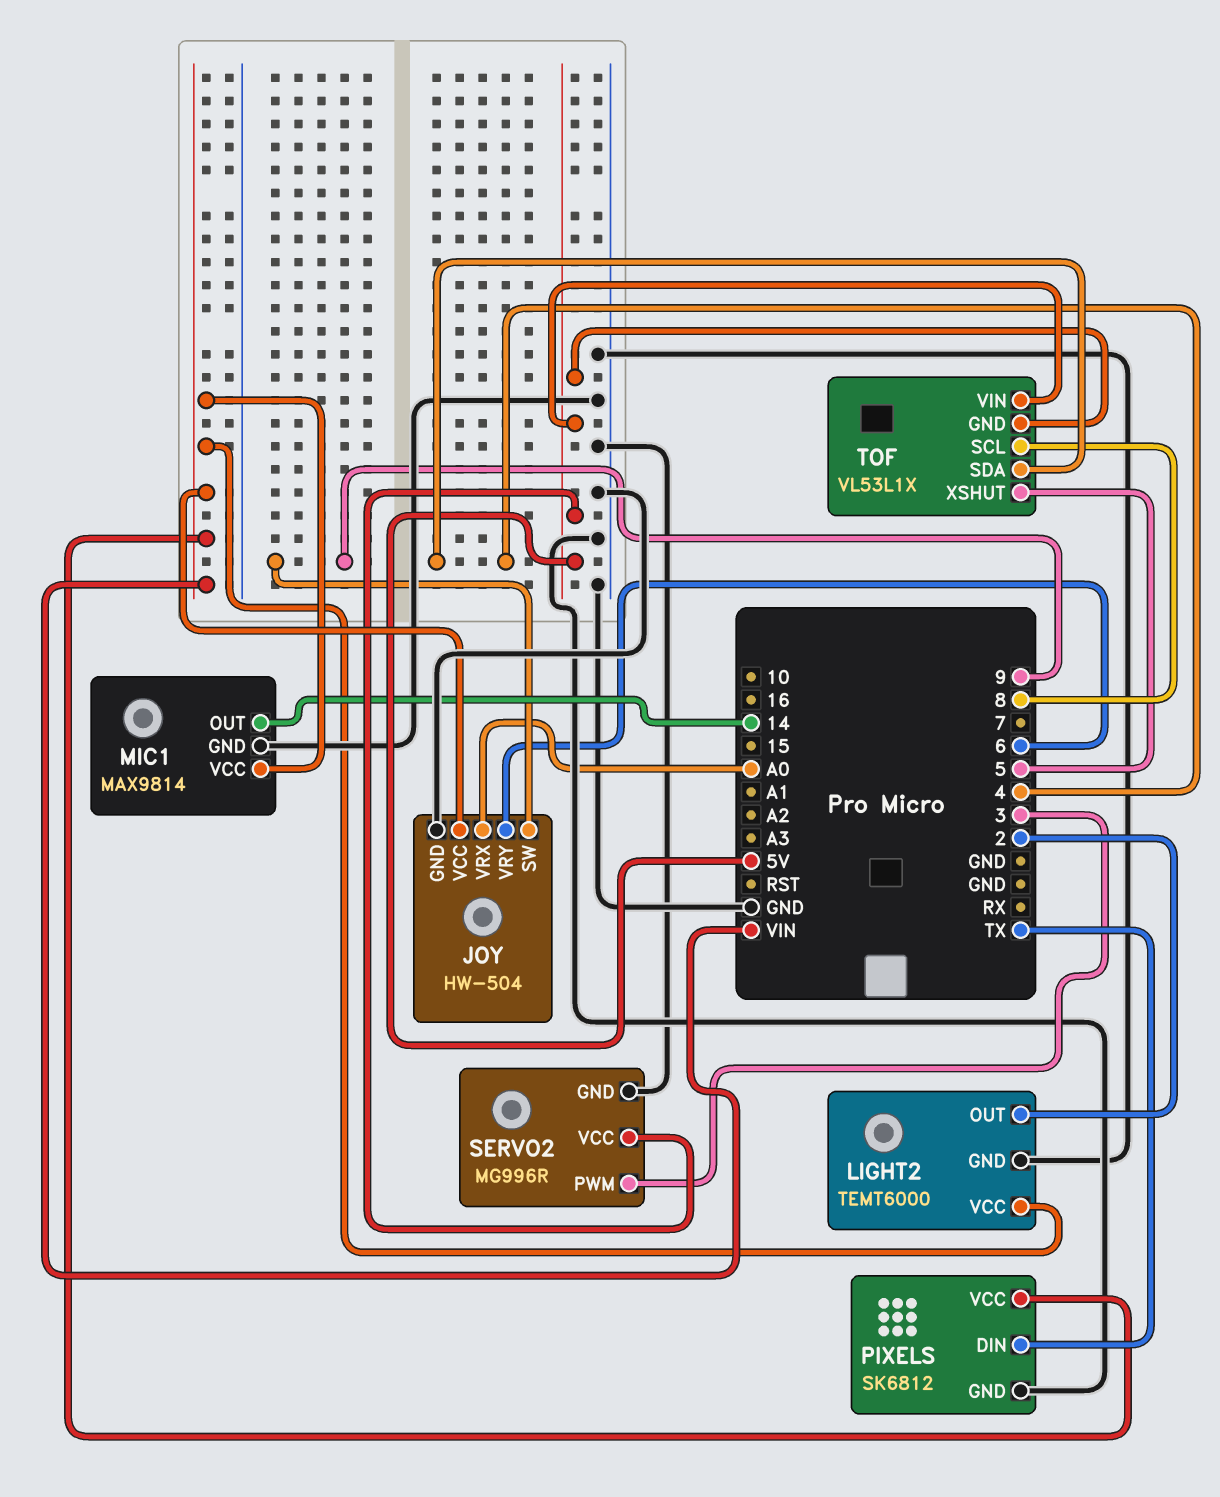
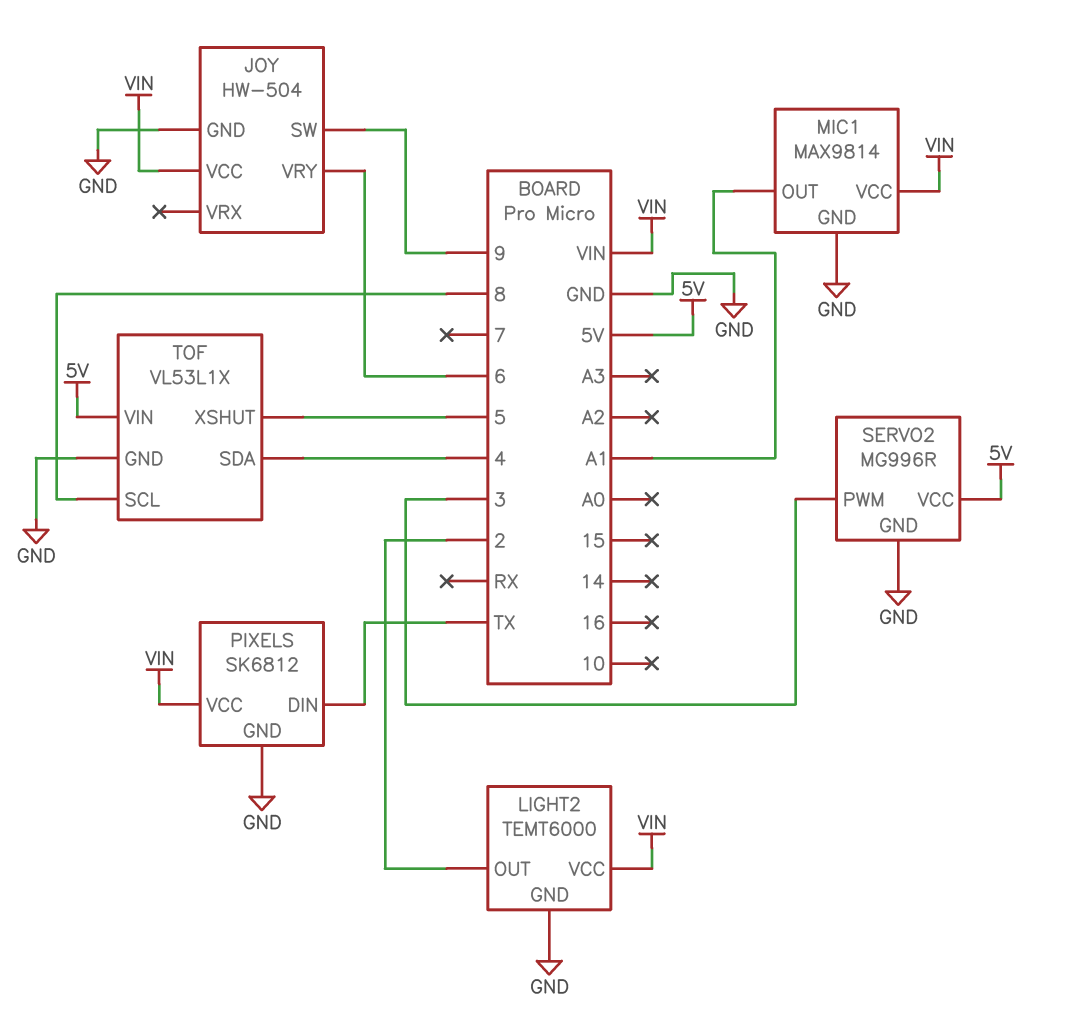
JOY pin VRX: A0 -> none
MIC1 pin OUT: 14 -> A1
TOF pin GND: 5V -> GND

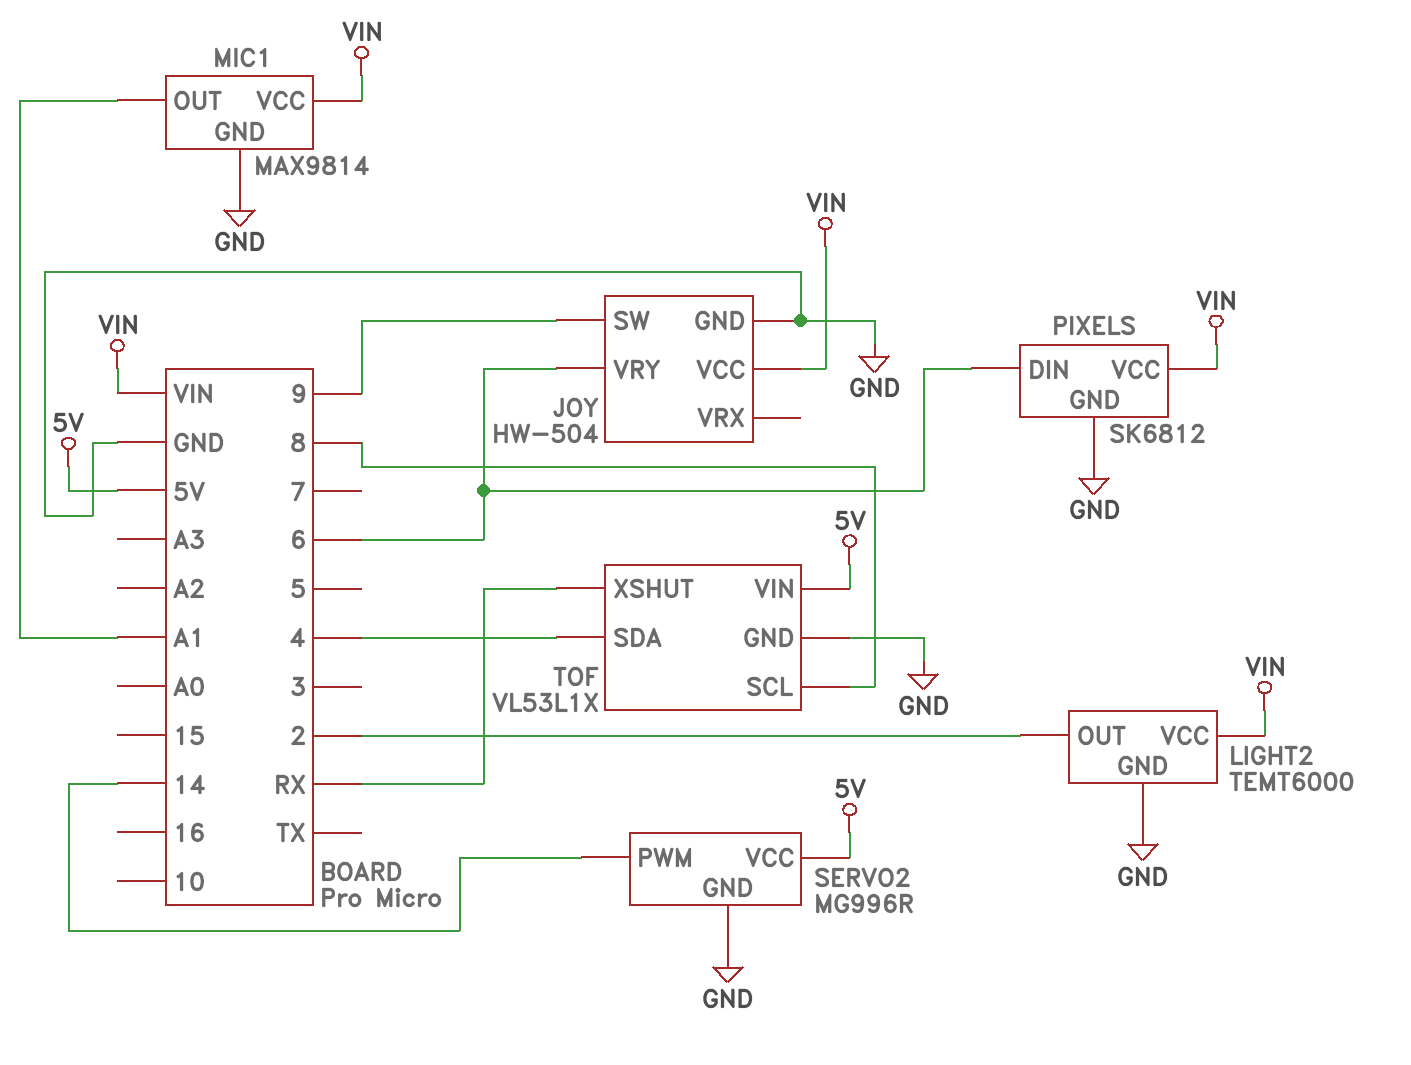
PIXELS pin DIN: TX -> 6
SERVO2 pin PWM: 3 -> 14
TOF pin XSHUT: 5 -> RX

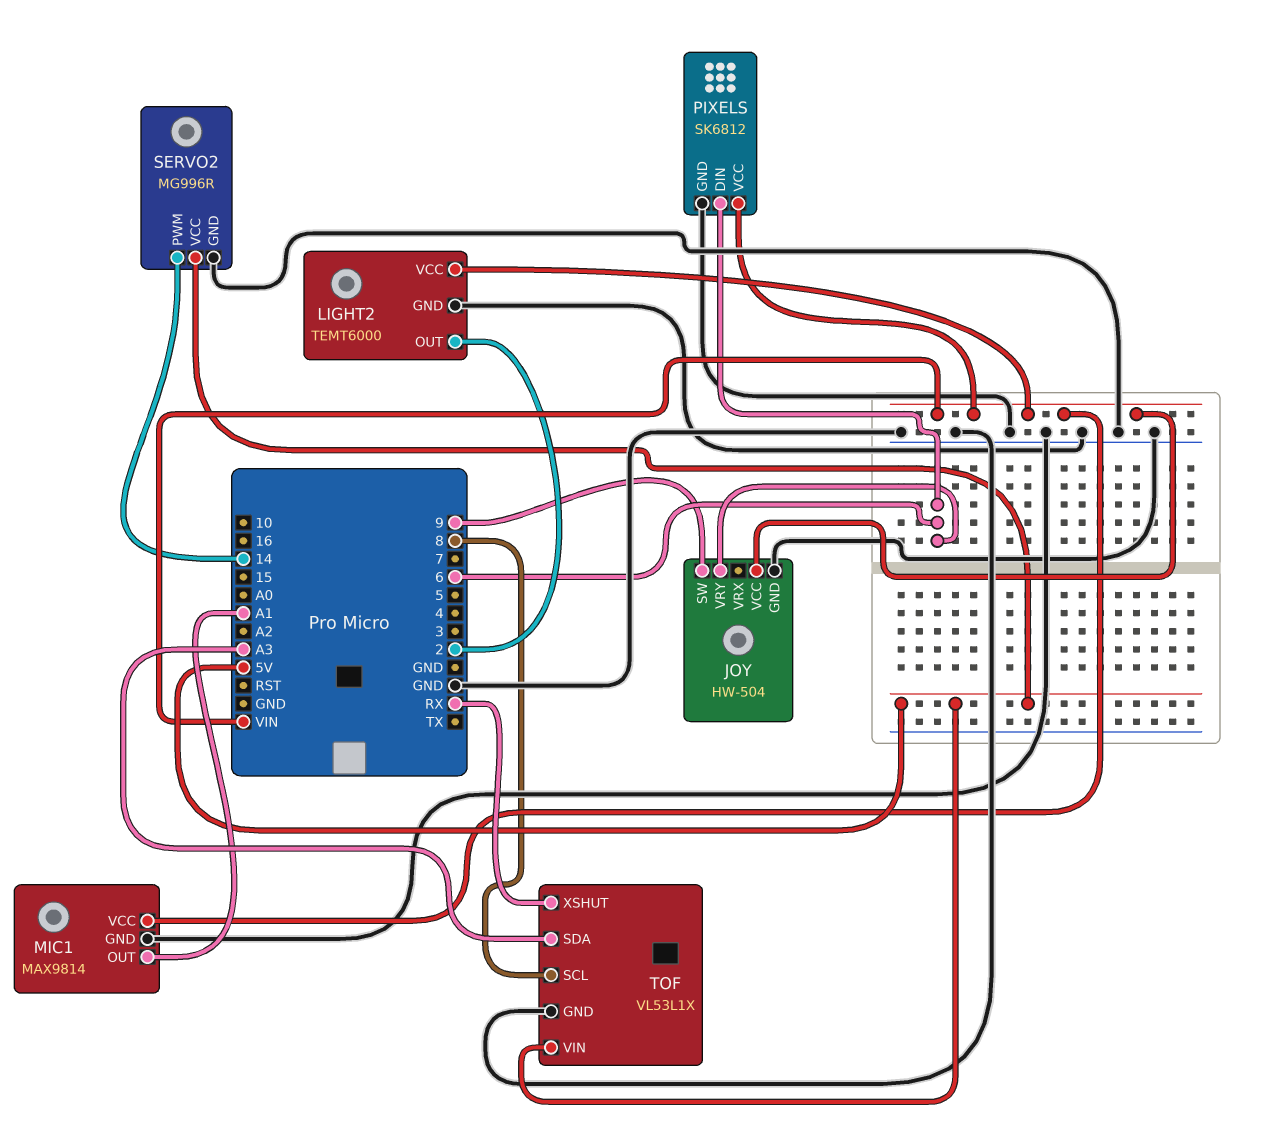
TOF pin SDA: 4 -> A3

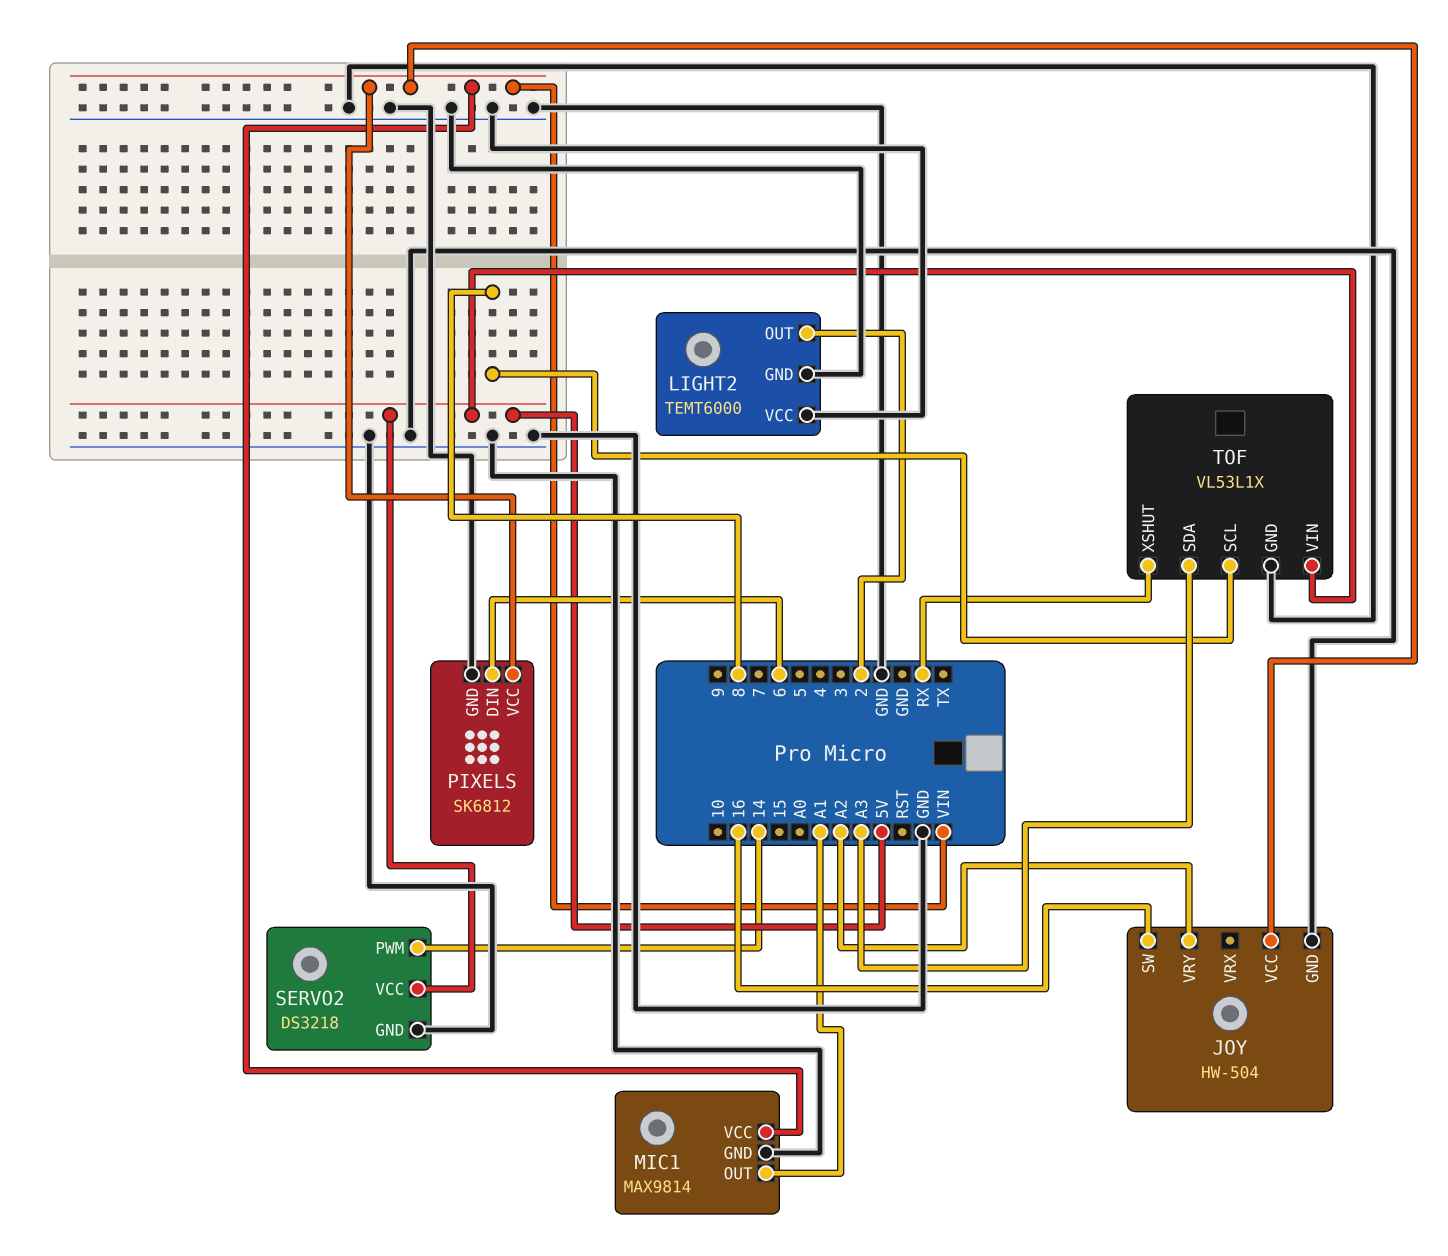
JOY pin SW: 9 -> 16
JOY pin VRY: 6 -> A2
LIGHT2 pin VCC: VIN -> GND
SERVO2: MG996R -> DS3218

